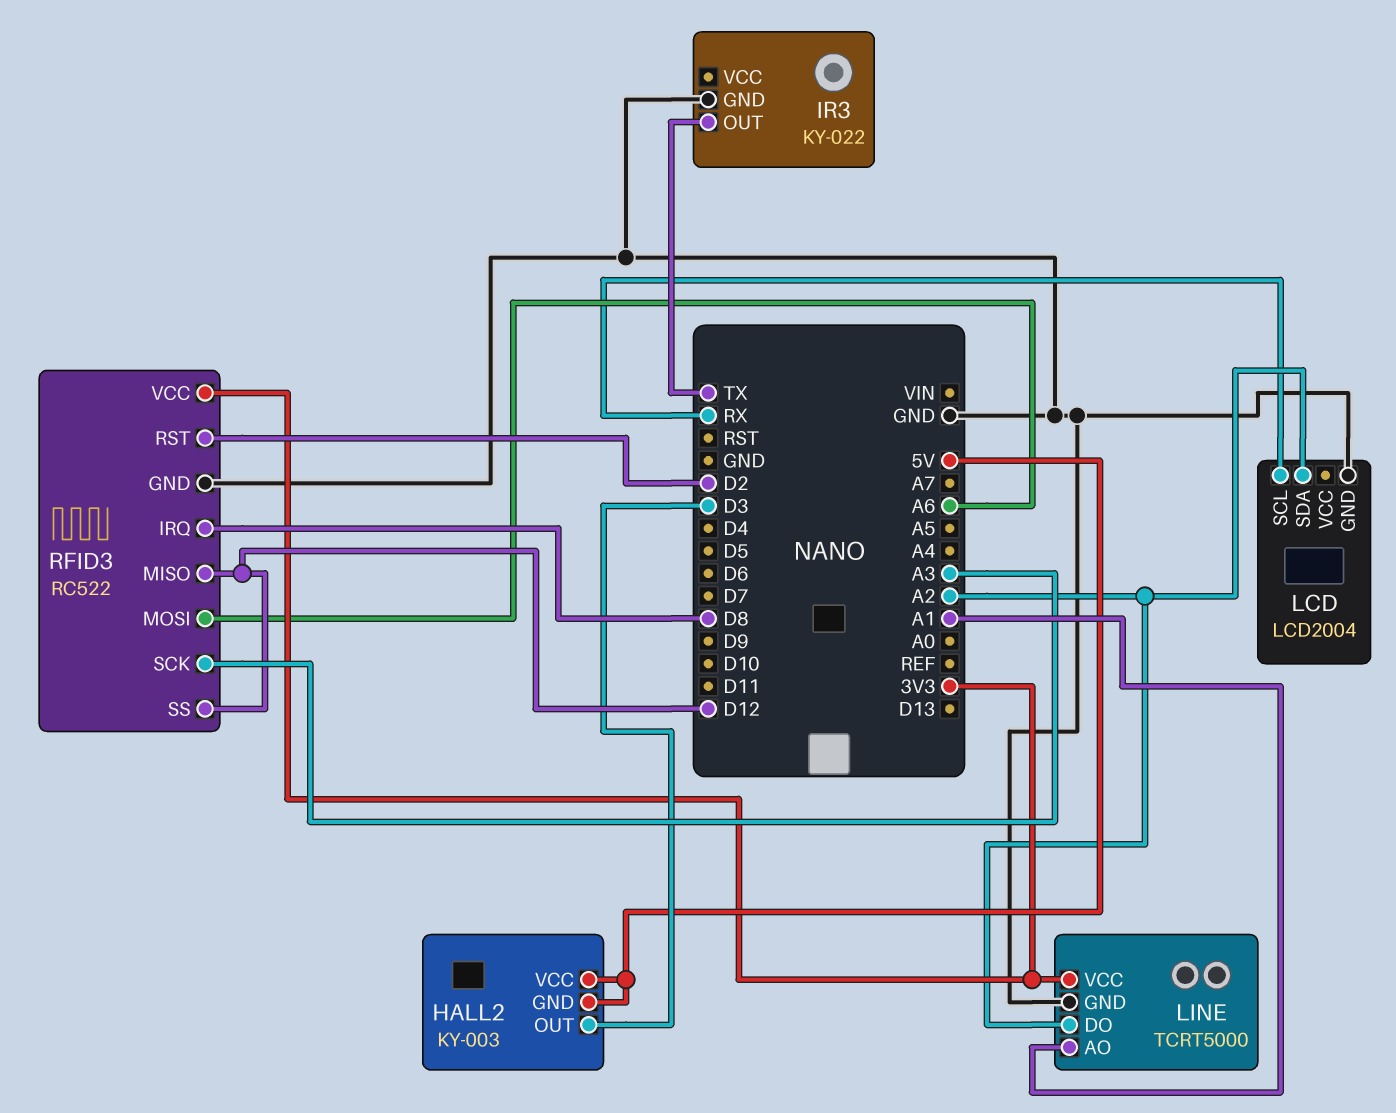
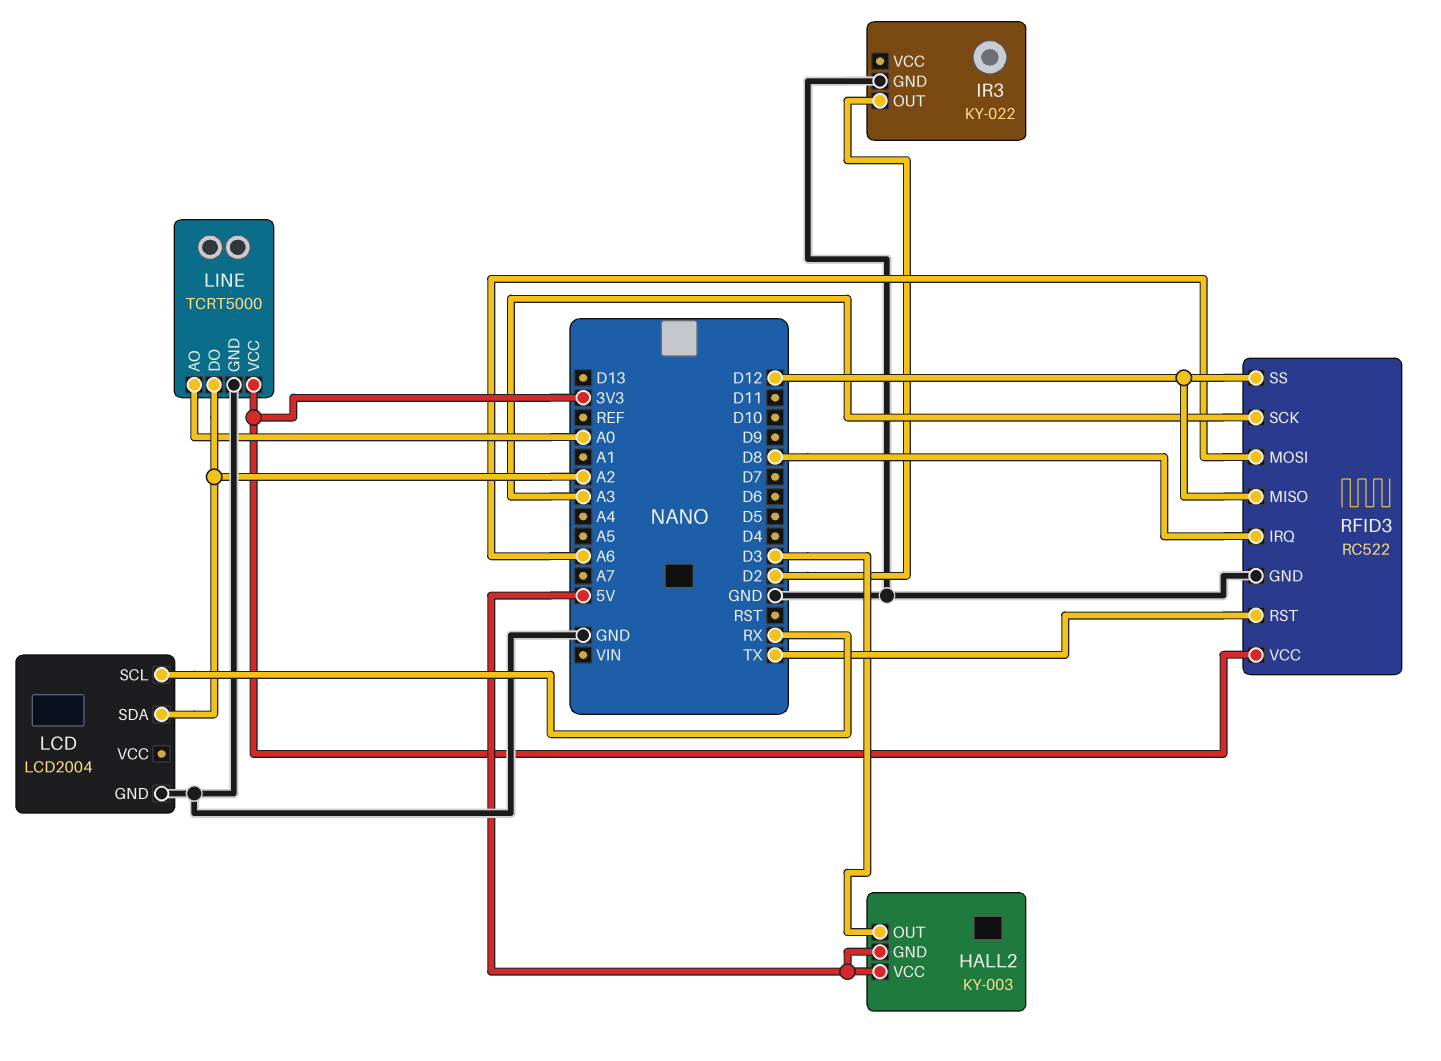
IR3 pin OUT: TX -> D2
LINE pin AO: A1 -> A0
RFID3 pin RST: D2 -> TX

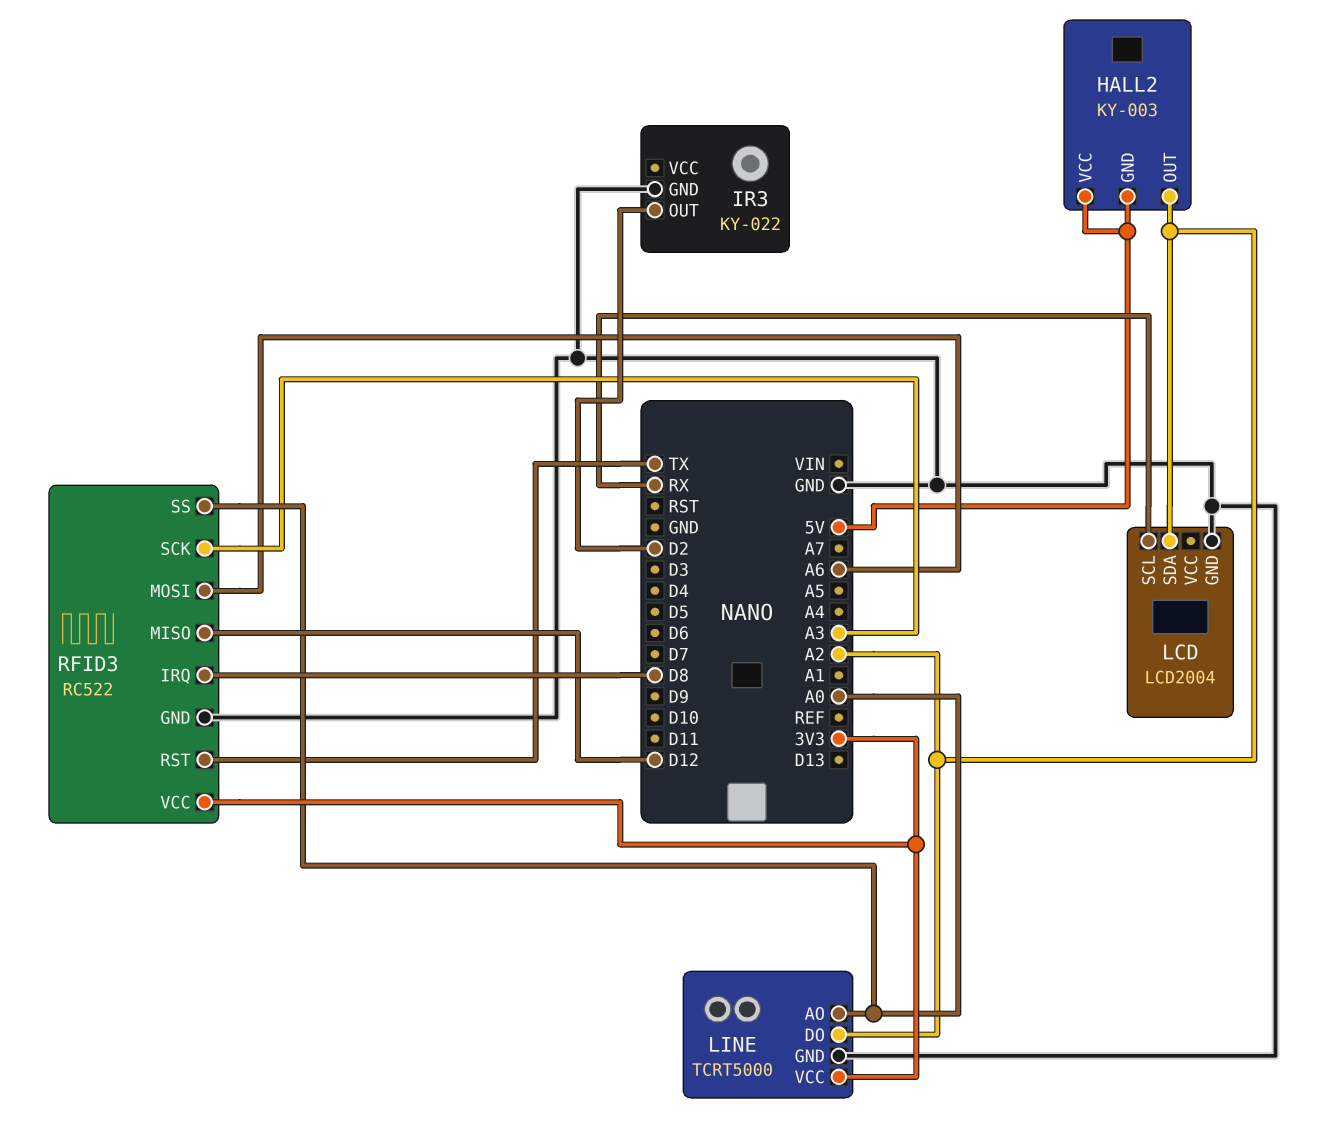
HALL2 pin OUT: D3 -> A2
RFID3 pin SS: D12 -> A0

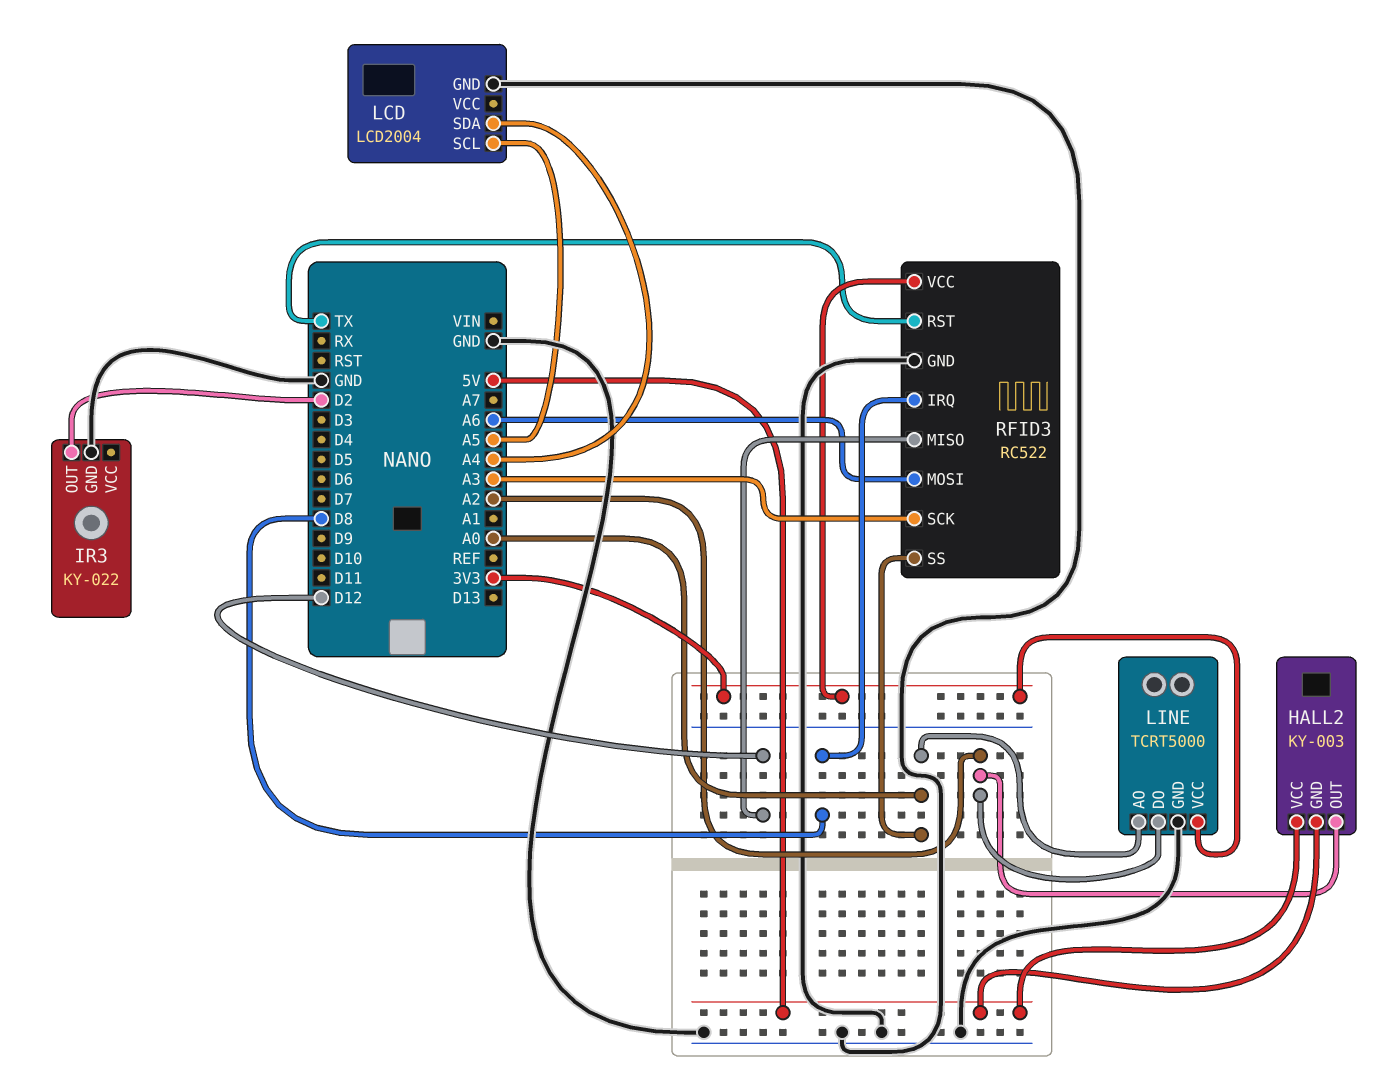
LCD pin SCL: RX -> A5
LCD pin SDA: A2 -> A4

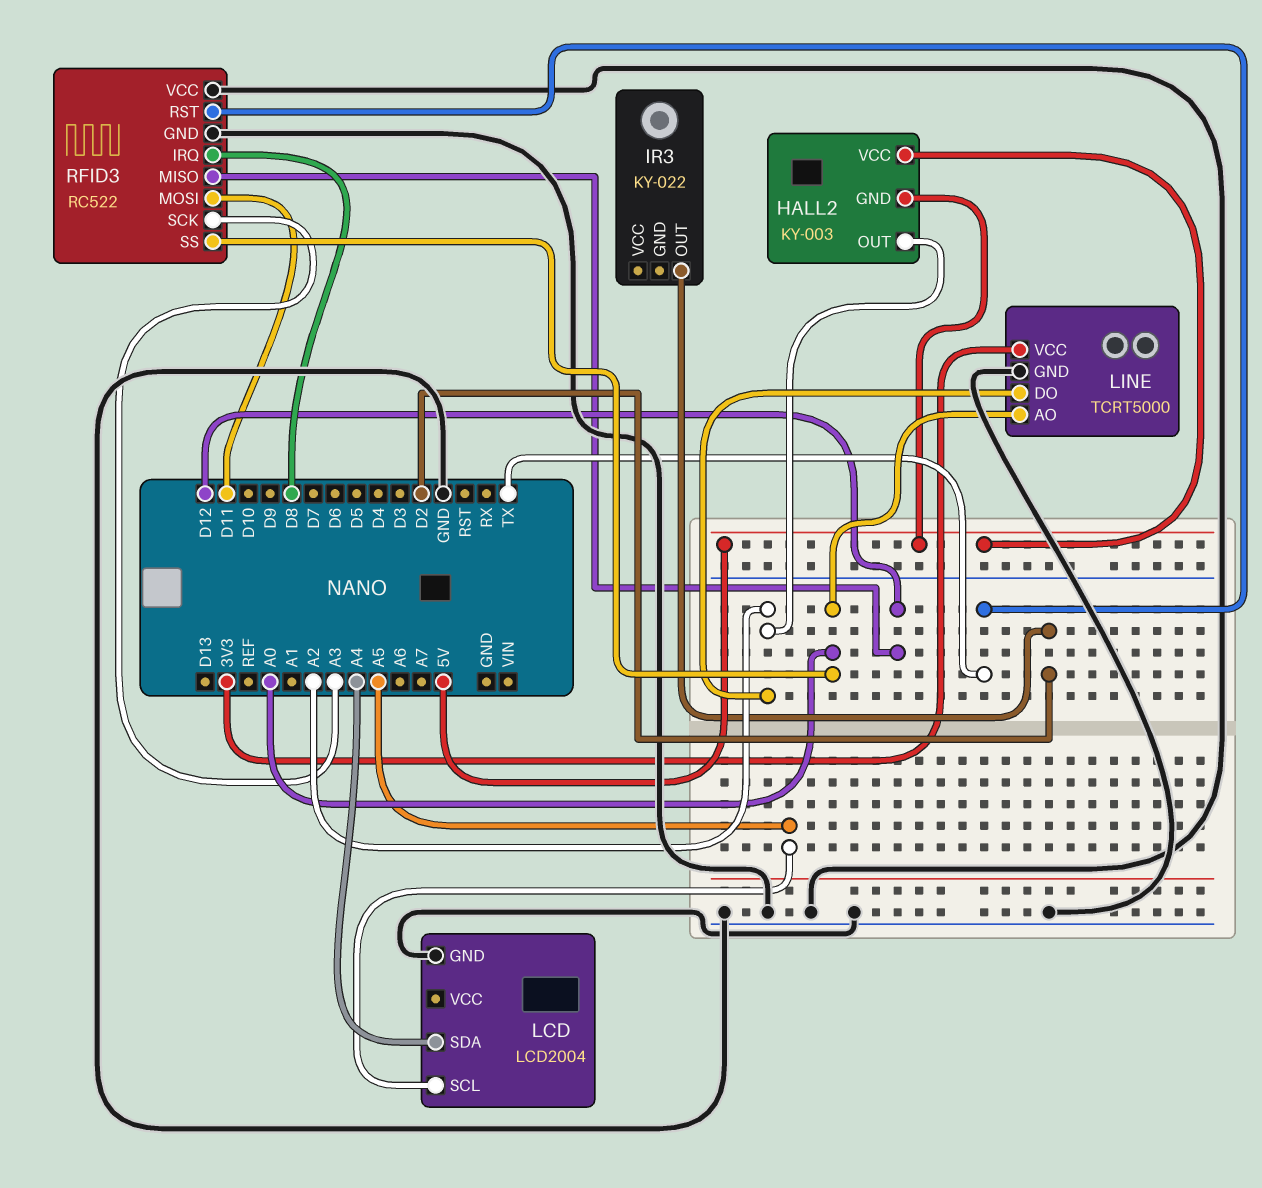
IR3 pin GND: GND -> none
RFID3 pin MOSI: A6 -> D11
RFID3 pin VCC: 3V3 -> GND

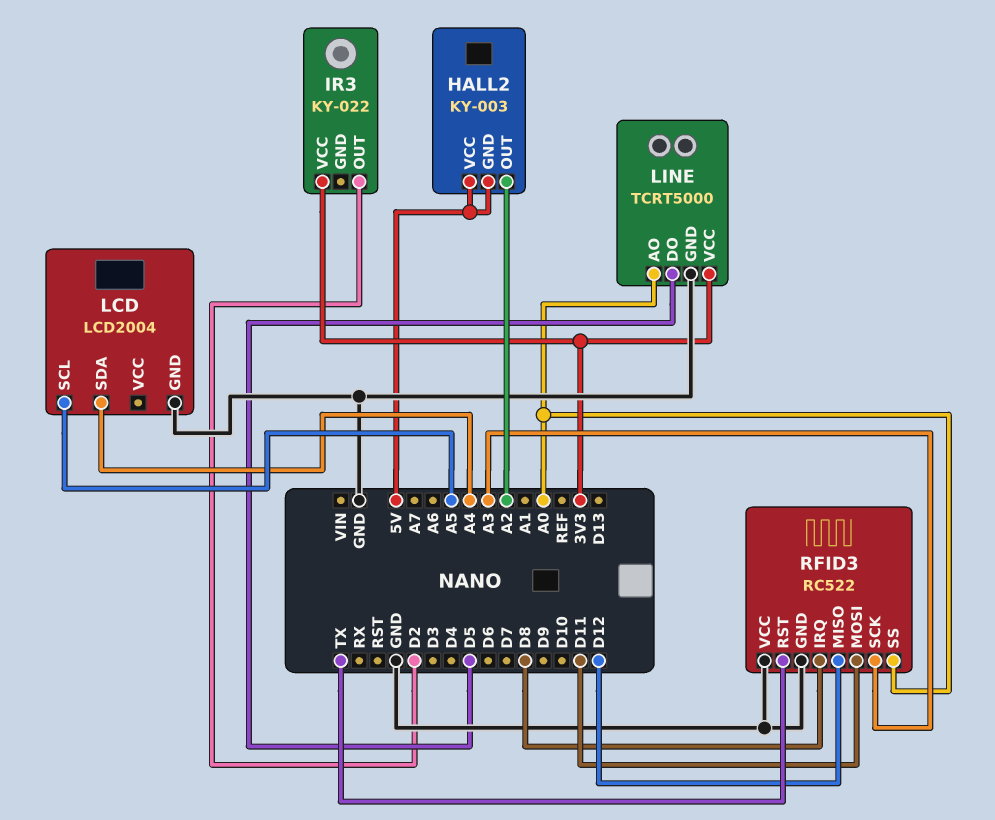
IR3 pin VCC: none -> 3V3
LINE pin DO: A2 -> D5

